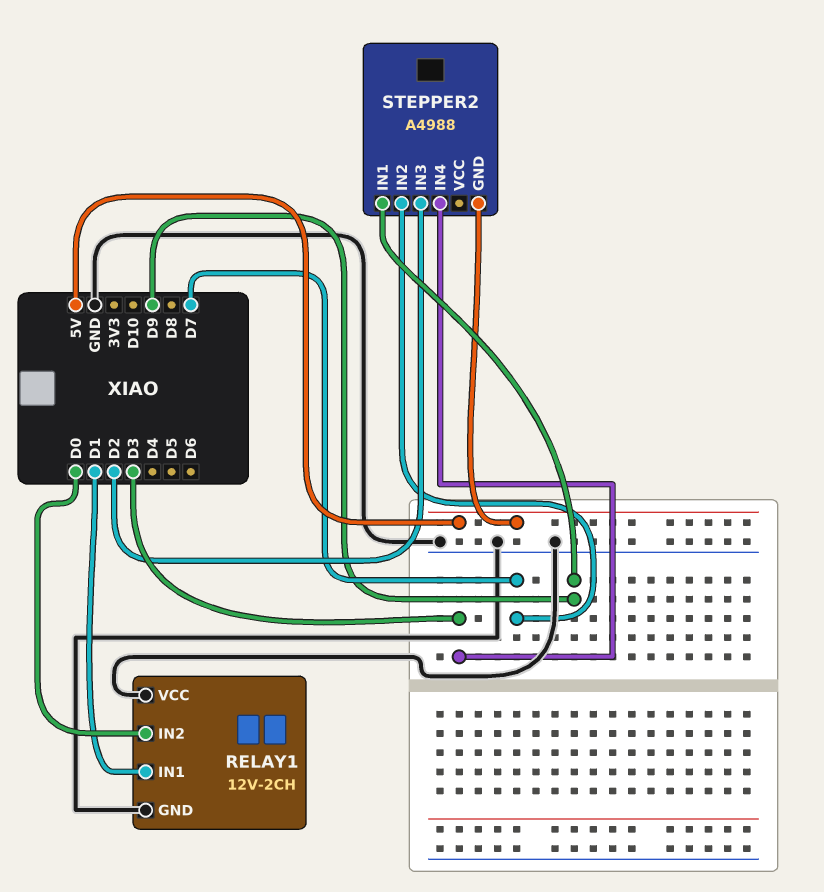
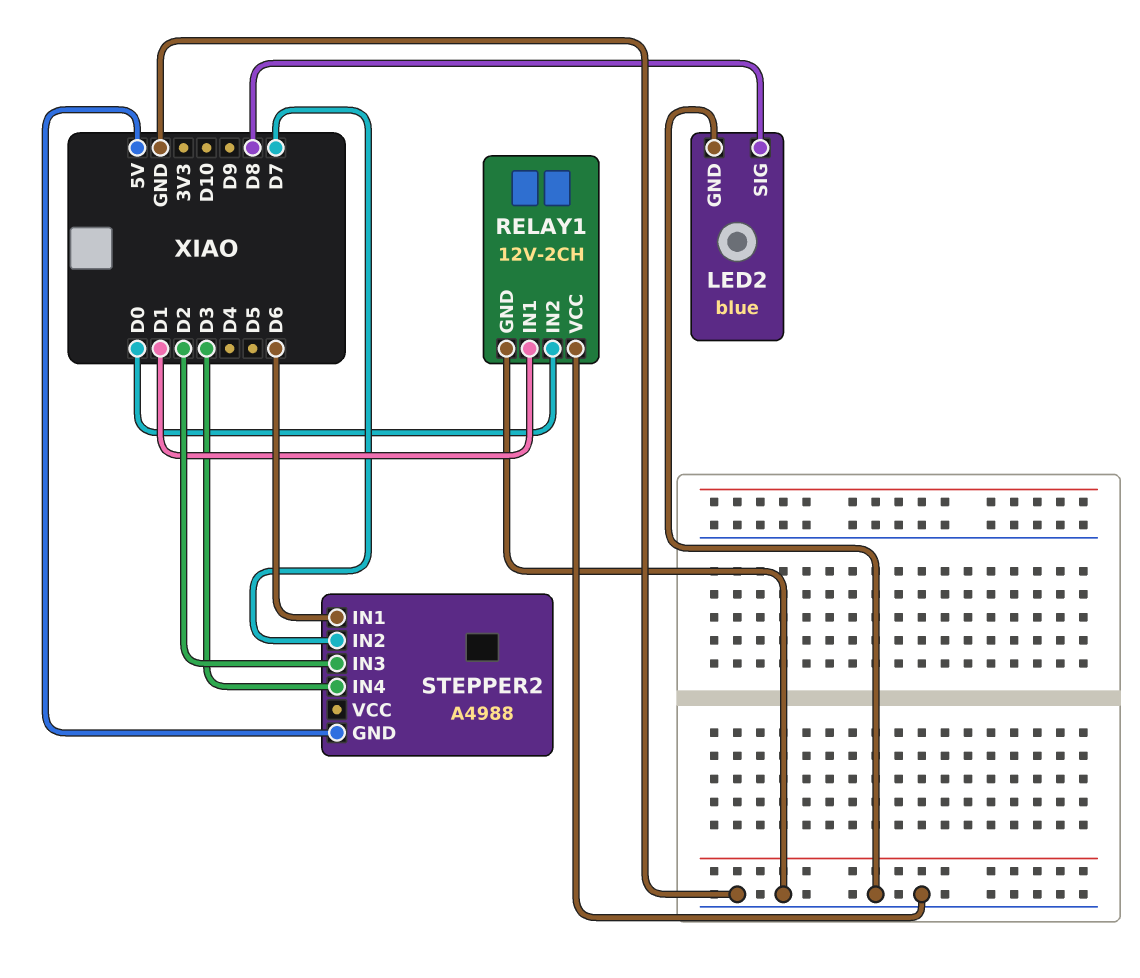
LED2: none -> blue
LED2 pin GND: none -> GND
LED2 pin SIG: none -> D8
STEPPER2 pin IN1: D9 -> D6

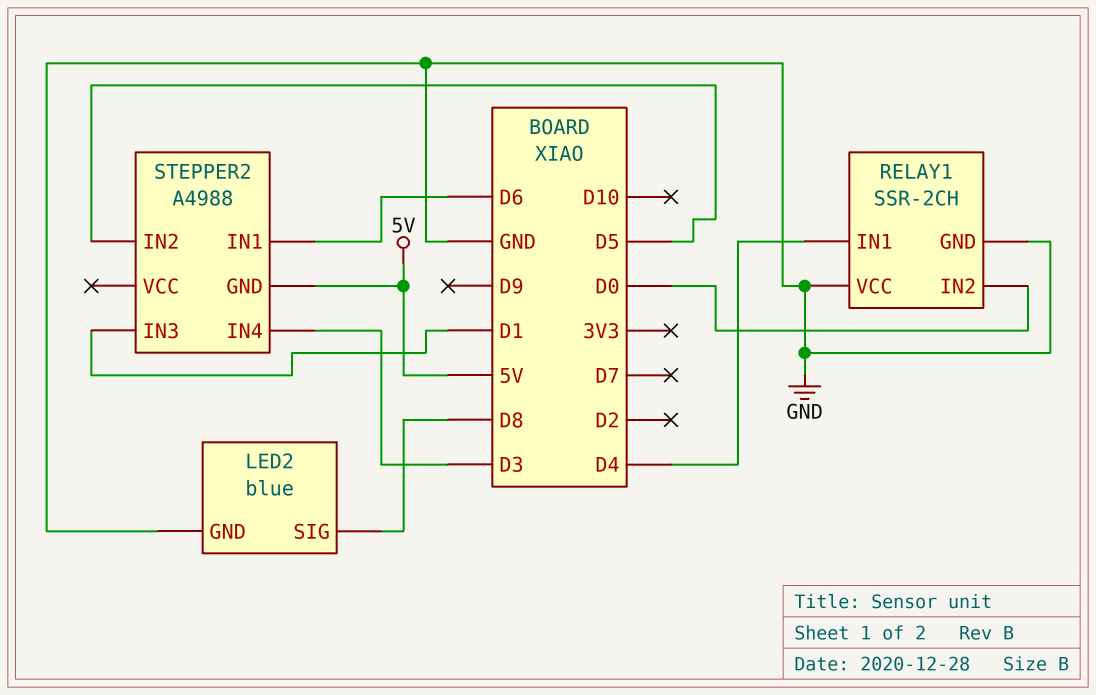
RELAY1: 12V-2CH -> SSR-2CH
RELAY1 pin IN1: D1 -> D4
STEPPER2 pin IN2: D7 -> D5
STEPPER2 pin IN3: D2 -> D1

